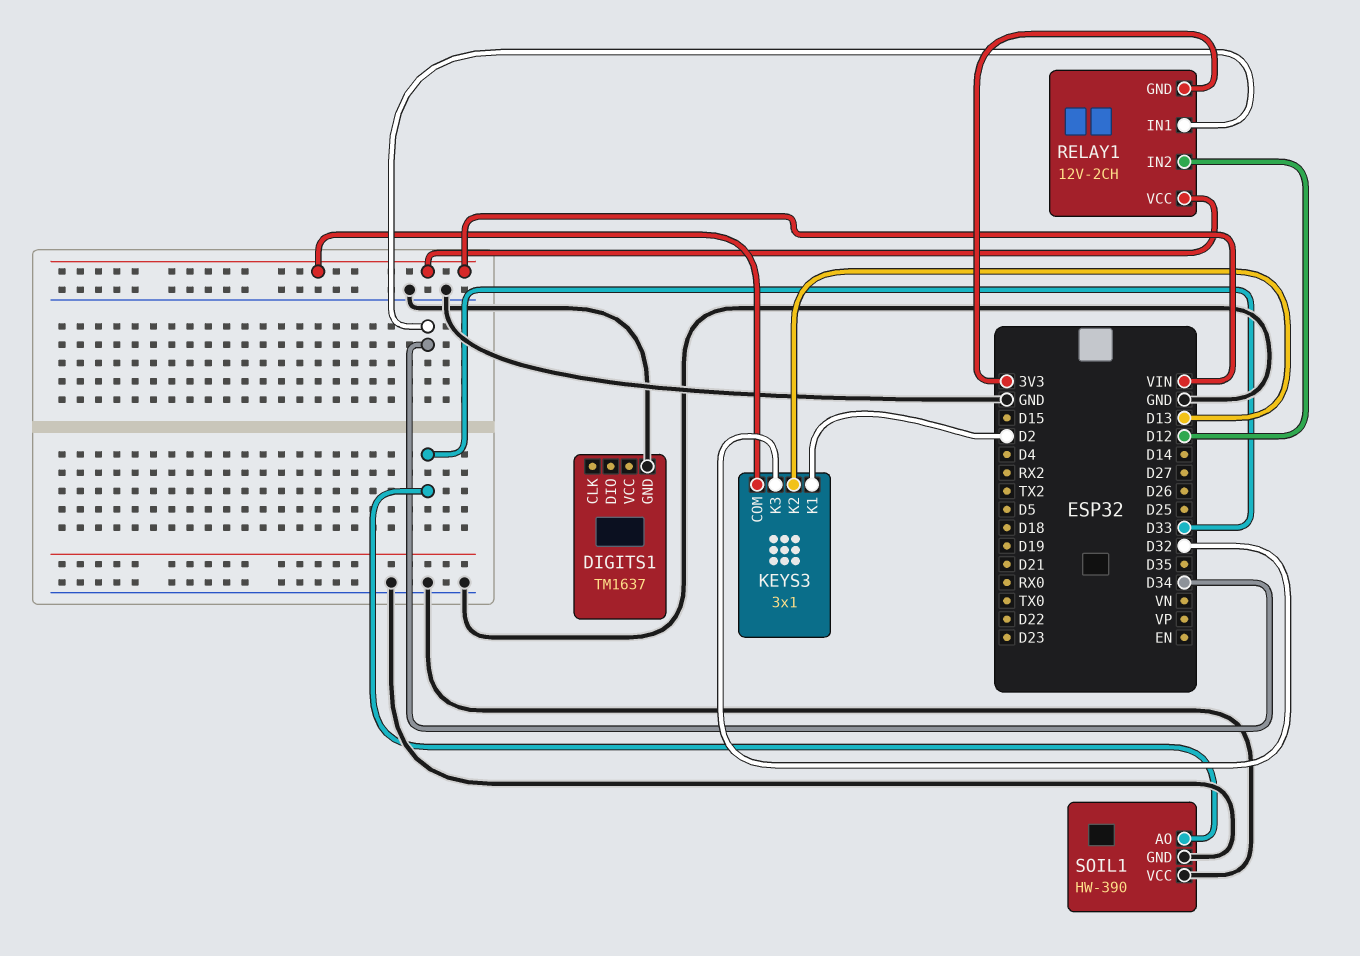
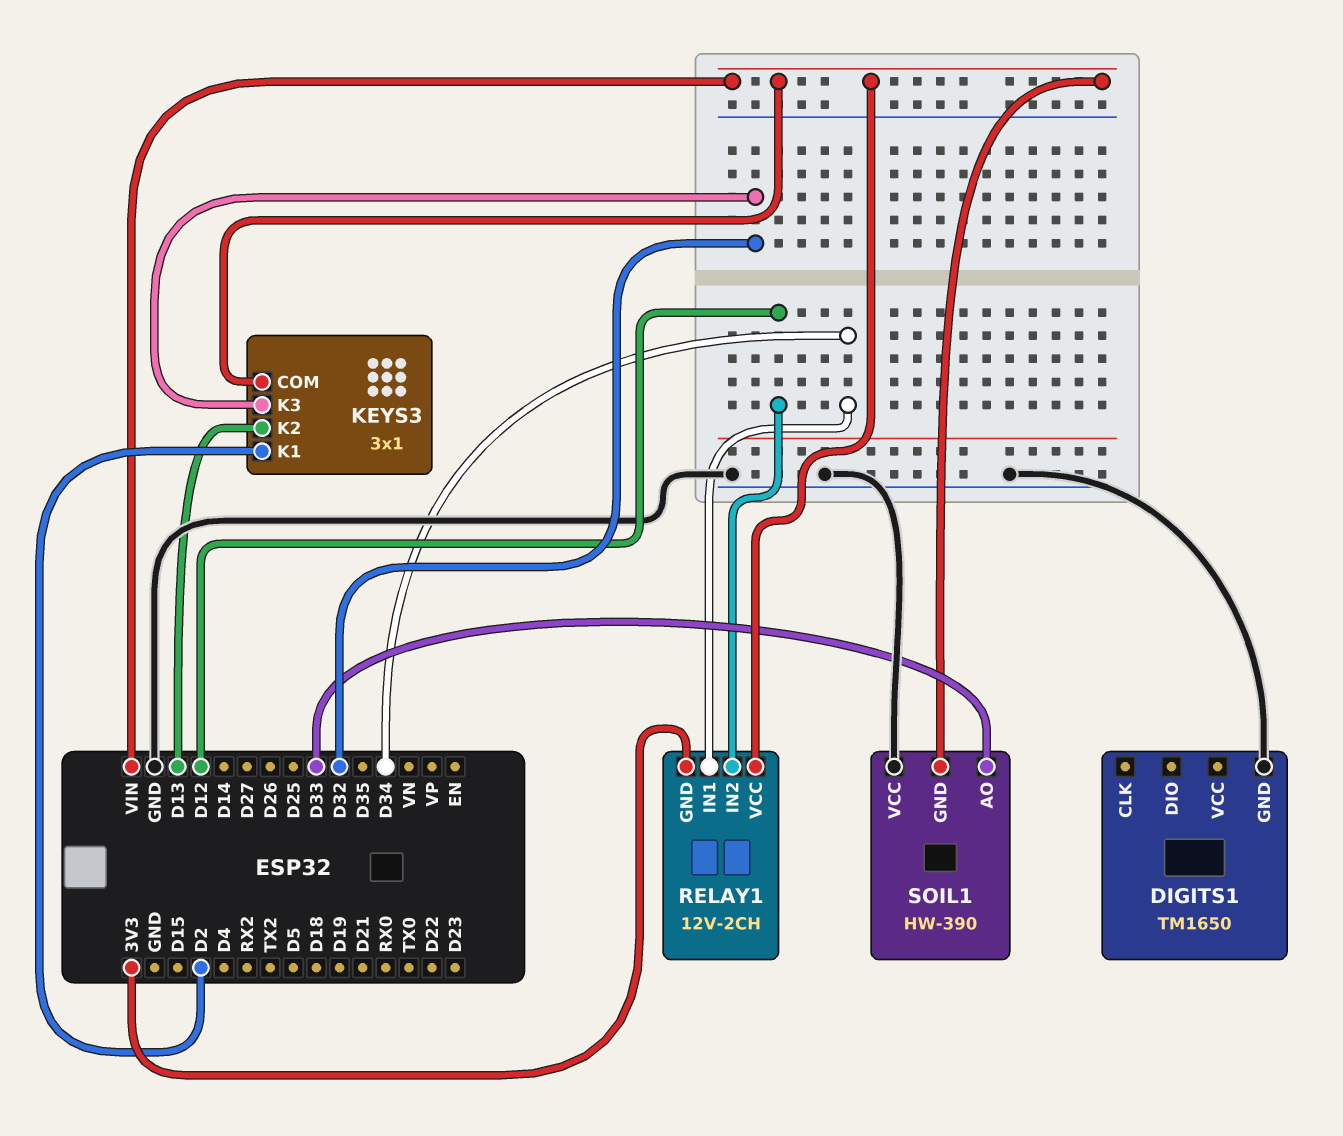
DIGITS1: TM1637 -> TM1650
SOIL1 pin GND: GND -> VIN

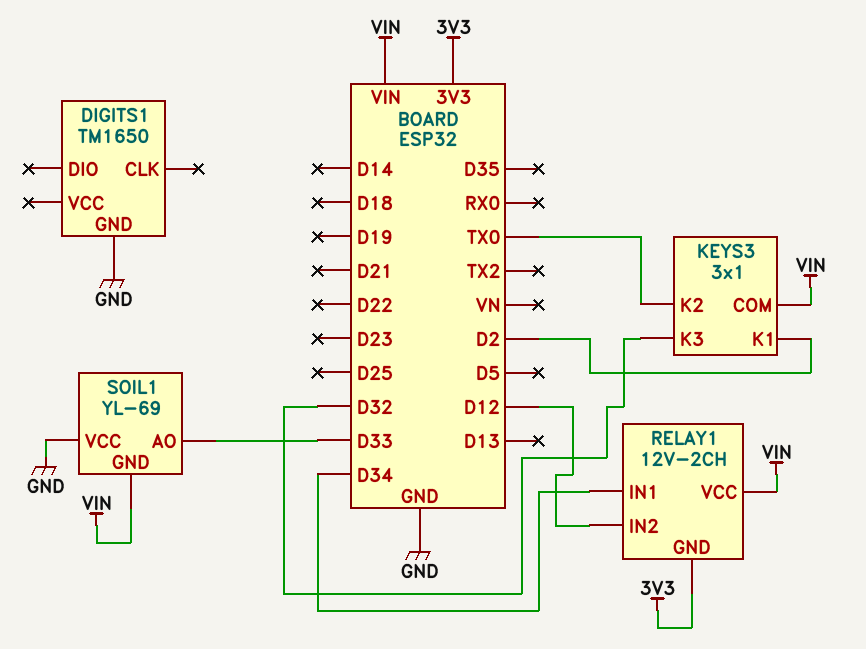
KEYS3 pin K2: D13 -> TX0
SOIL1: HW-390 -> YL-69

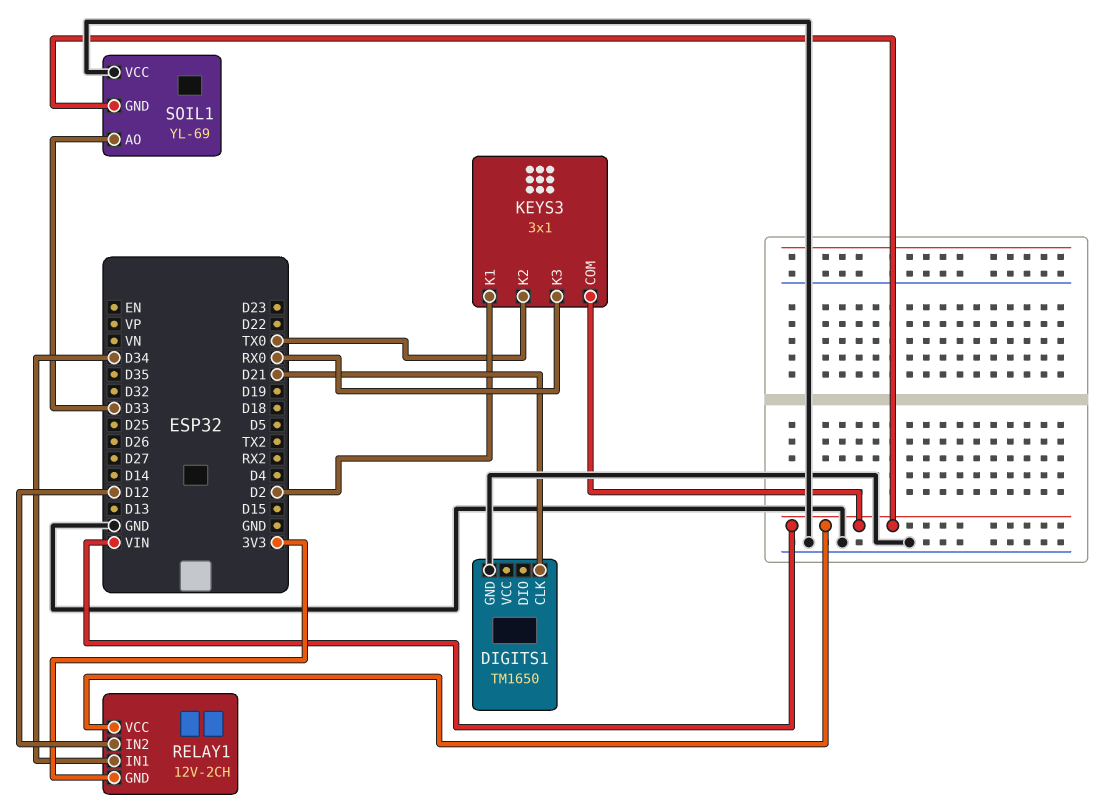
DIGITS1 pin CLK: none -> D21
KEYS3 pin K3: D32 -> RX0

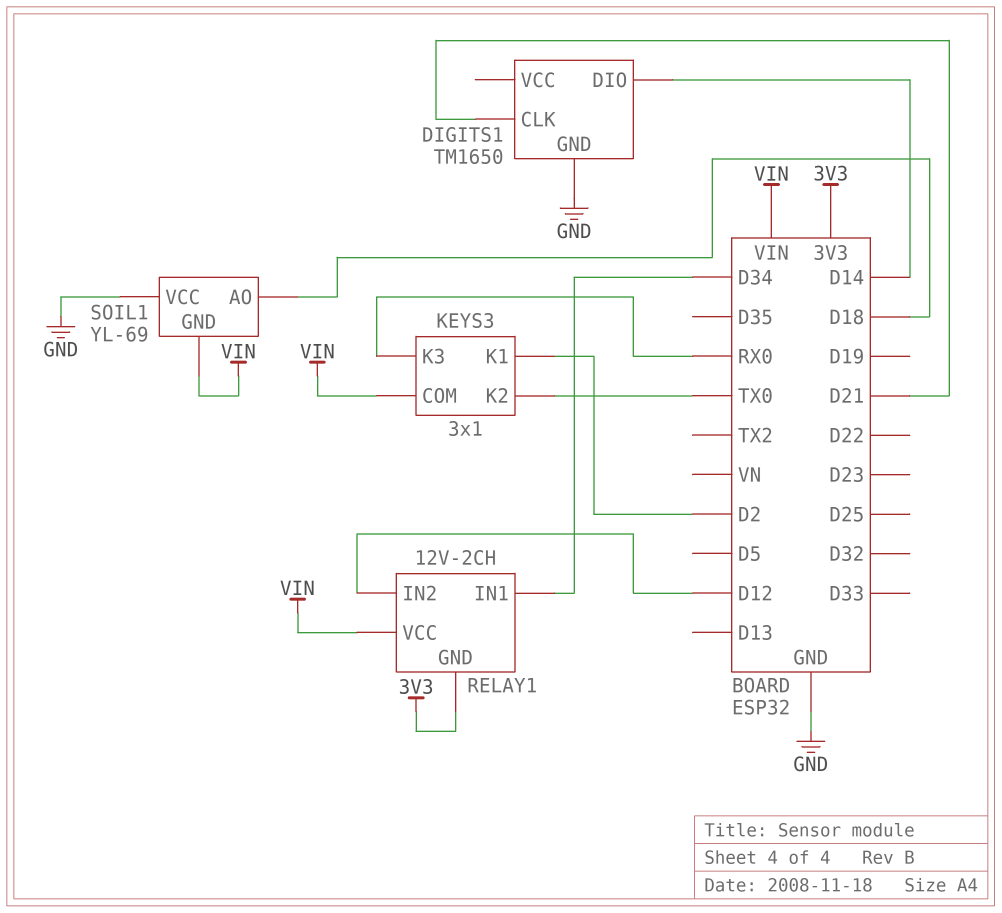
DIGITS1 pin DIO: none -> D14
SOIL1 pin AO: D33 -> D18

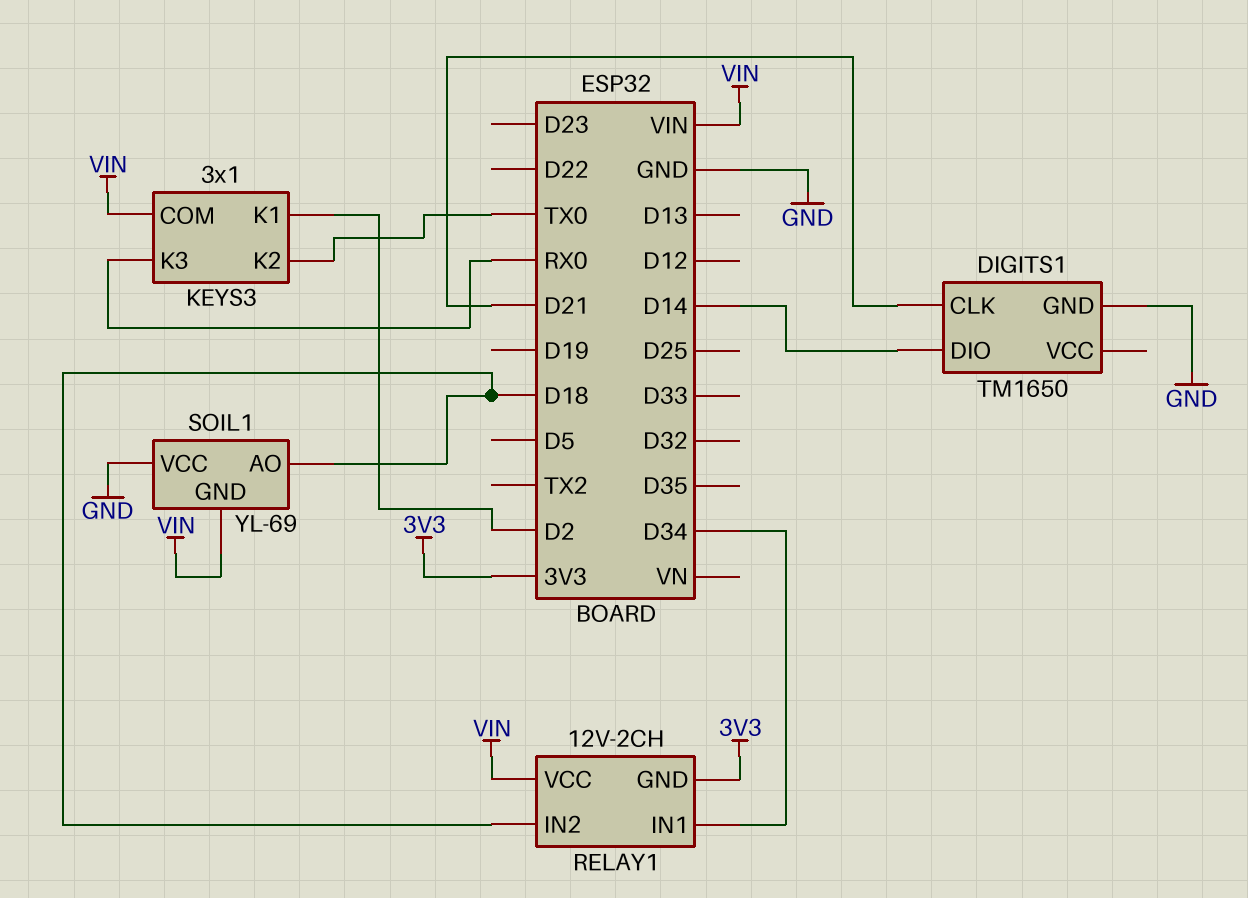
RELAY1 pin IN2: D12 -> D18

